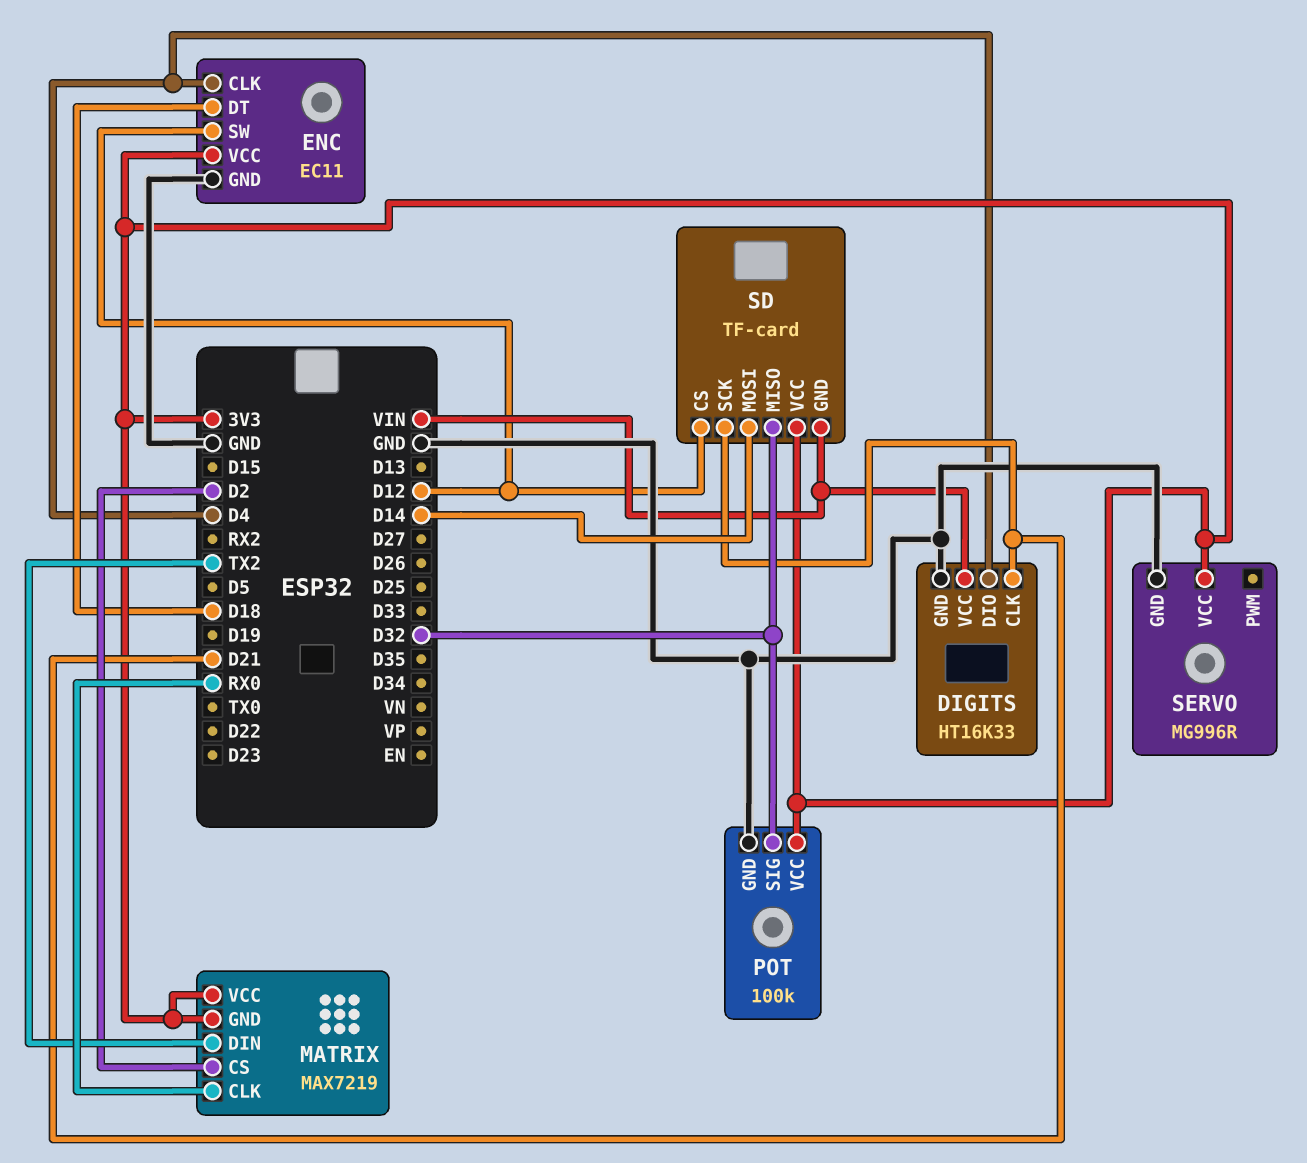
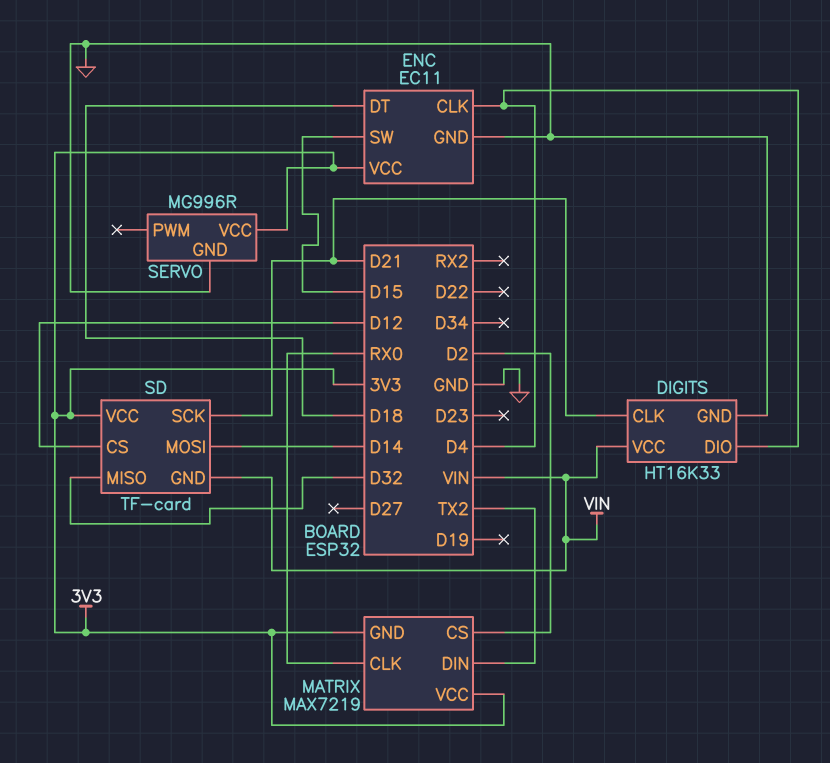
ENC pin SW: D12 -> D15
POT: 100k -> none
POT pin GND: GND -> none
POT pin SIG: D32 -> none
POT pin VCC: 3V3 -> none

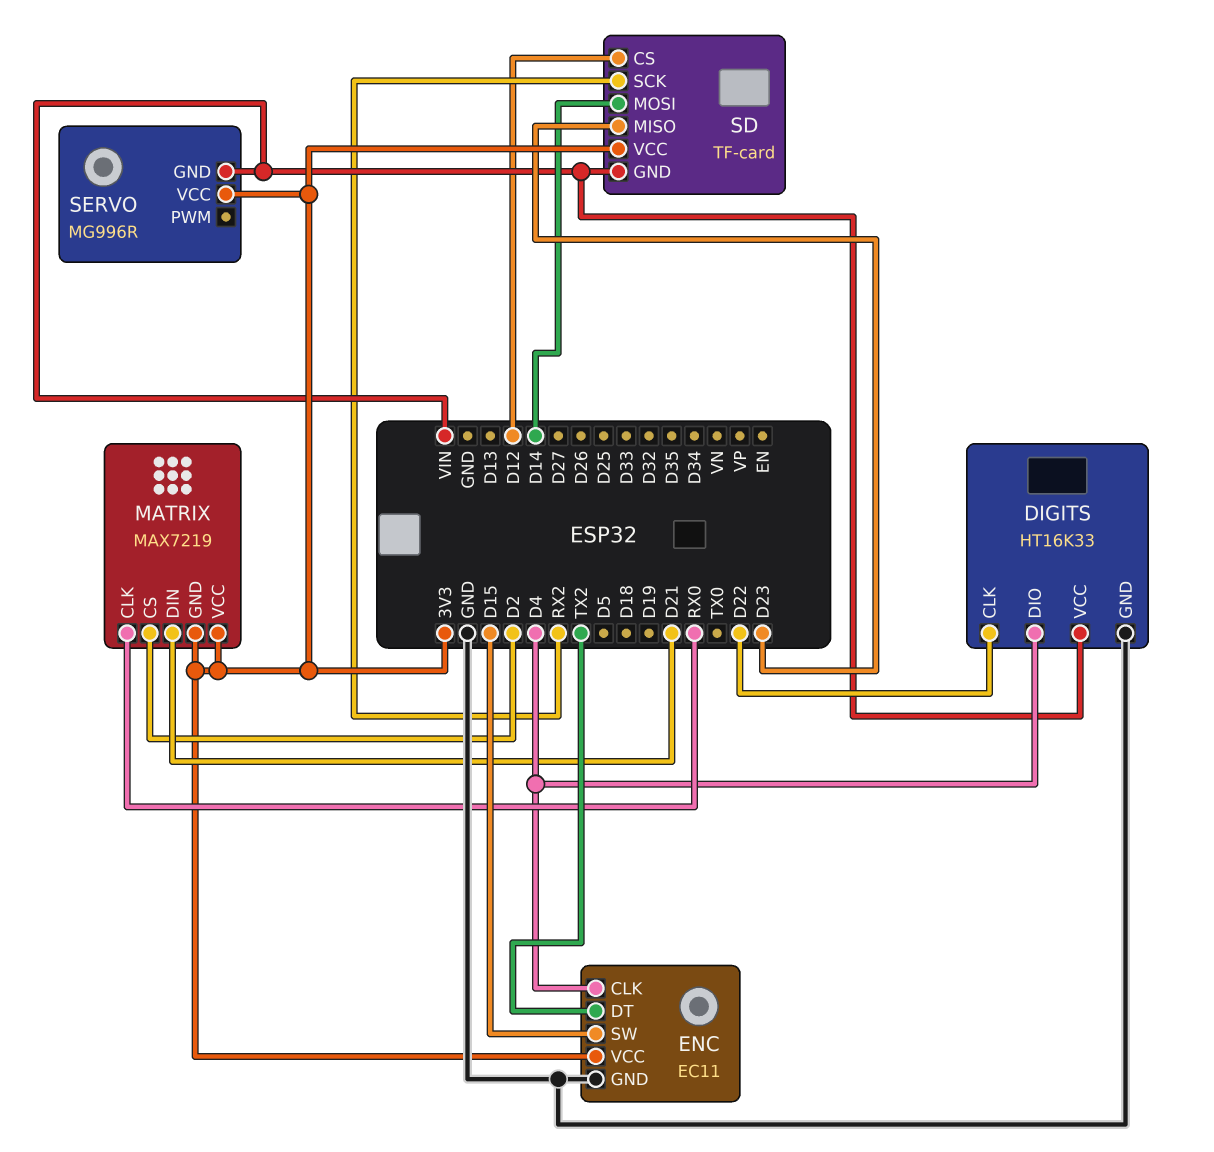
DIGITS pin CLK: D21 -> D22
ENC pin DT: D18 -> TX2
MATRIX pin DIN: TX2 -> D21
SD pin MISO: D32 -> D23
SD pin SCK: D21 -> RX2
SERVO pin GND: GND -> VIN

